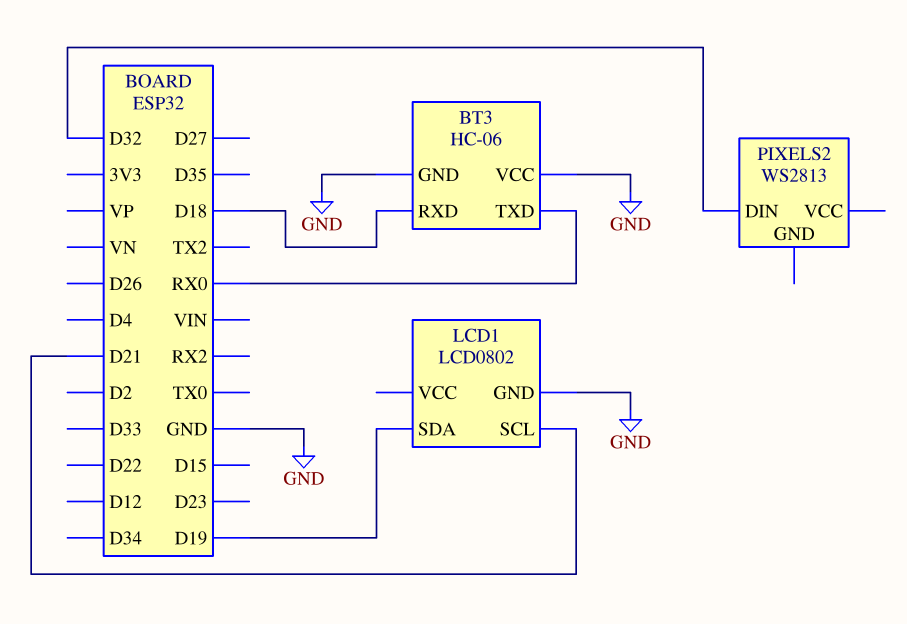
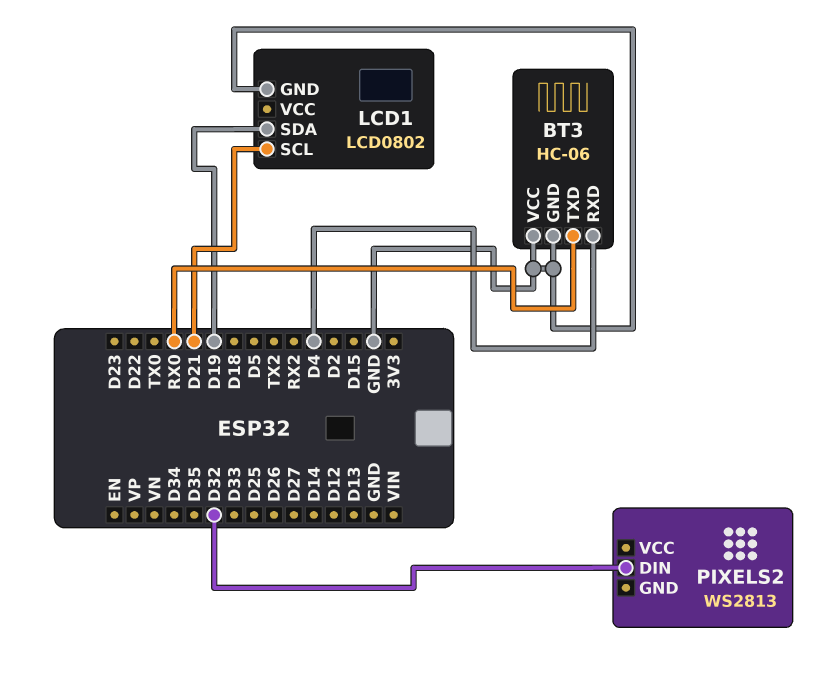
BT3 pin RXD: D18 -> D4

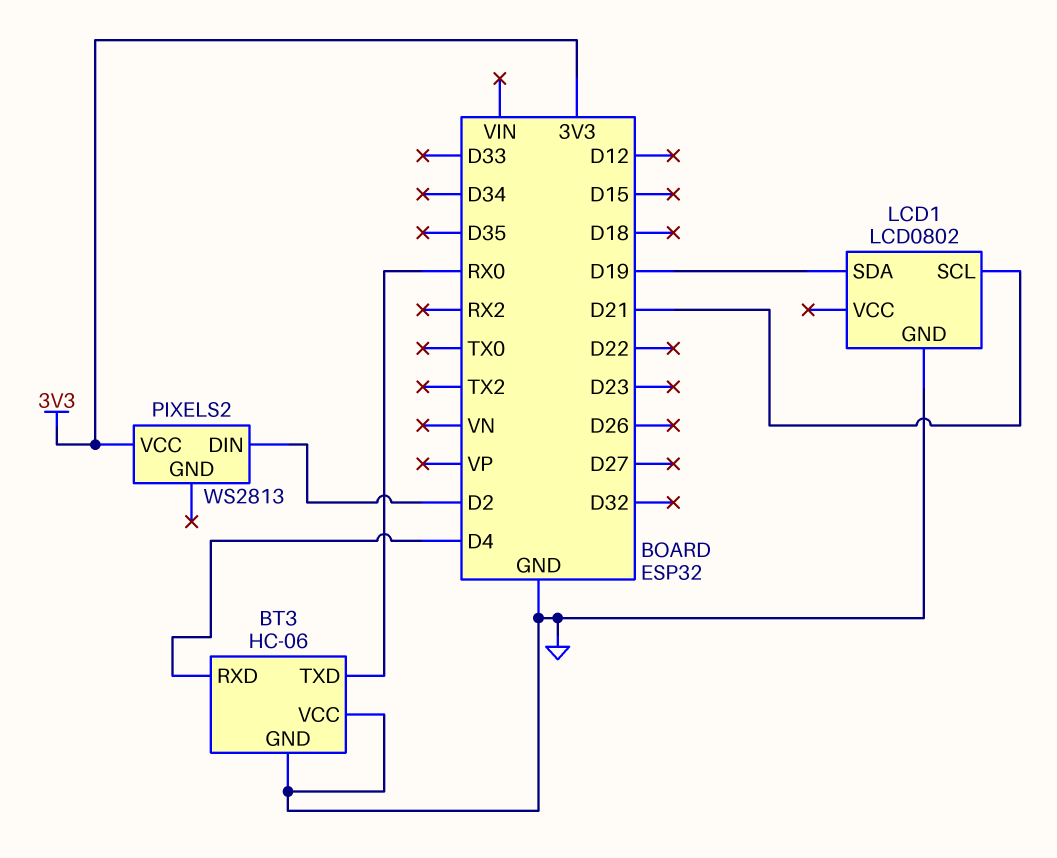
PIXELS2 pin DIN: D32 -> D2
PIXELS2 pin VCC: none -> 3V3

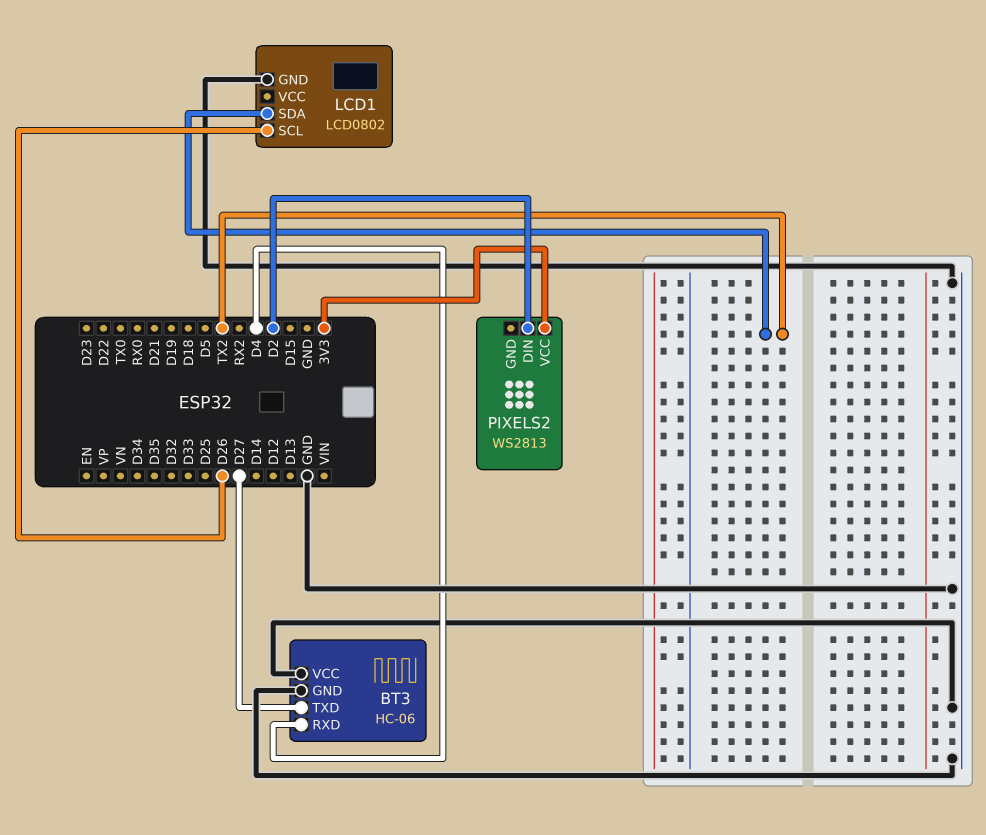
BT3 pin TXD: RX0 -> D27
LCD1 pin SCL: D21 -> D26
LCD1 pin SDA: D19 -> TX2

